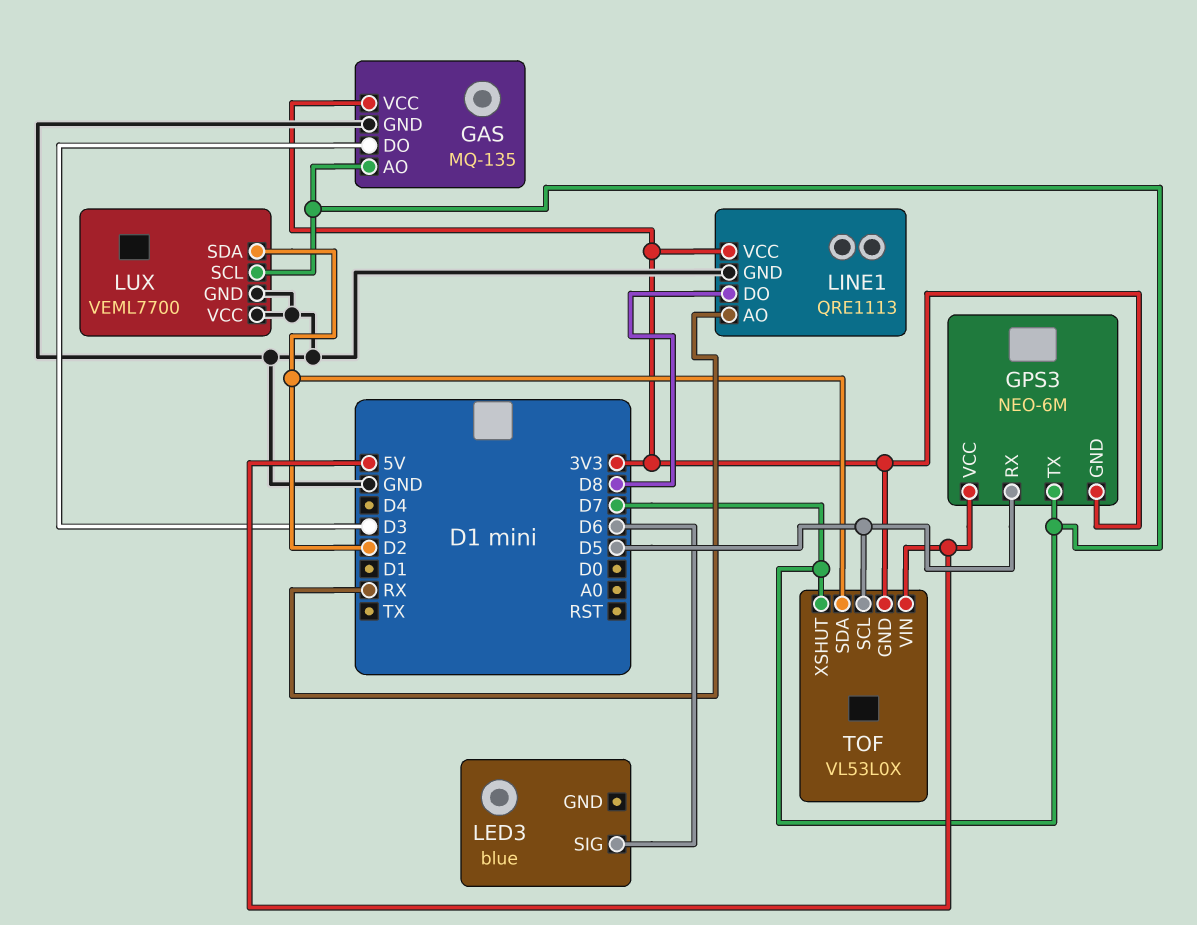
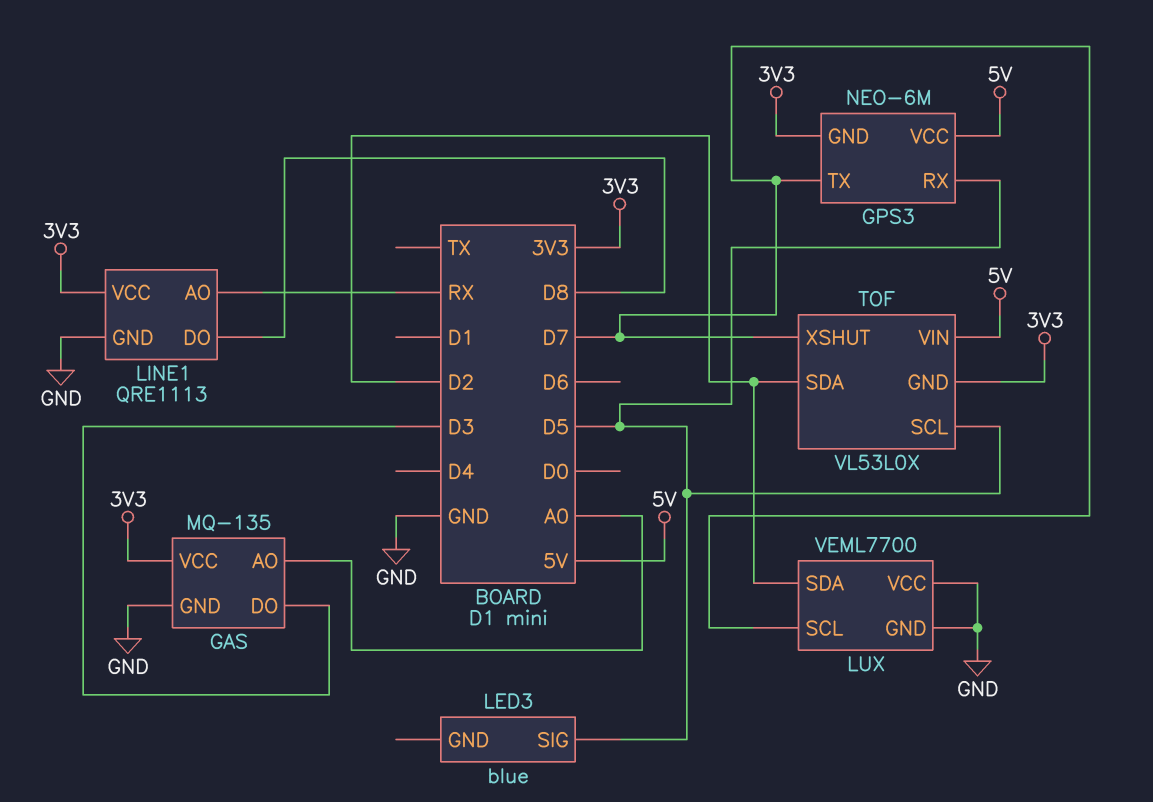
GAS pin AO: D7 -> A0
LED3 pin SIG: D6 -> D5

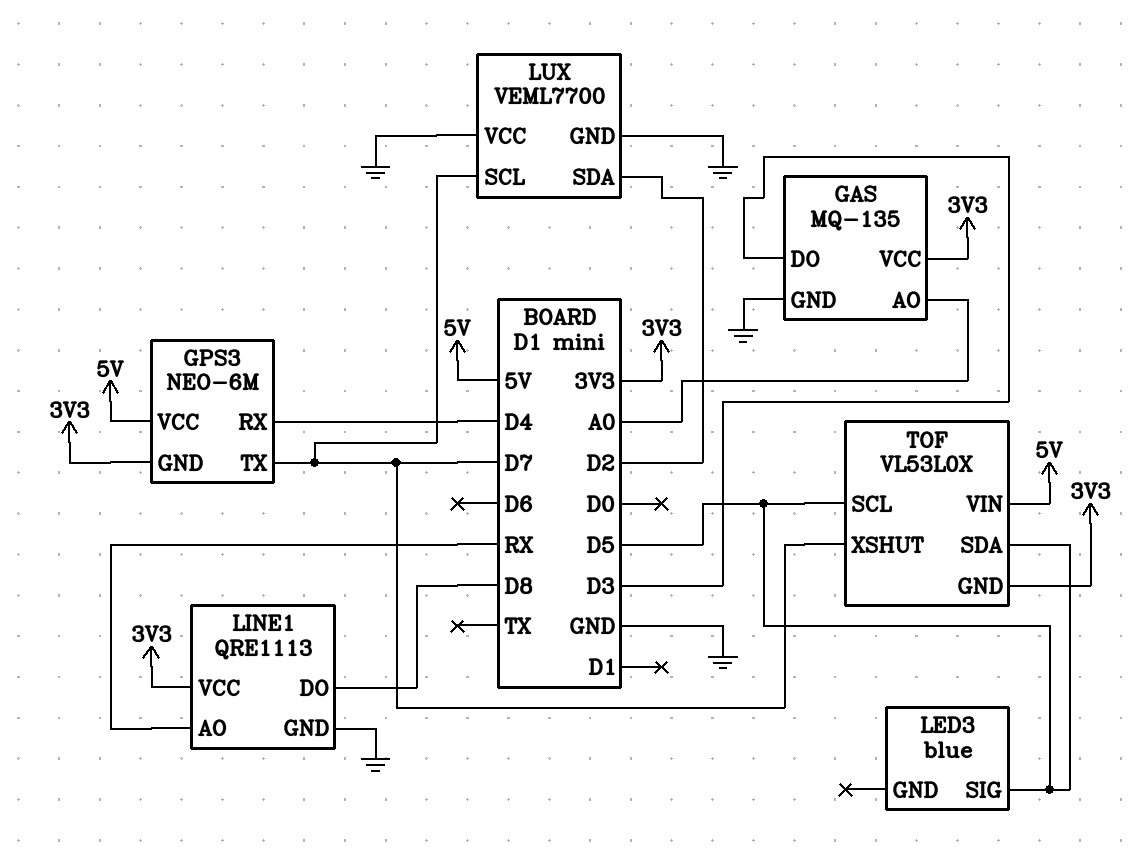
GPS3 pin RX: D5 -> D4
TOF pin SDA: D2 -> D5

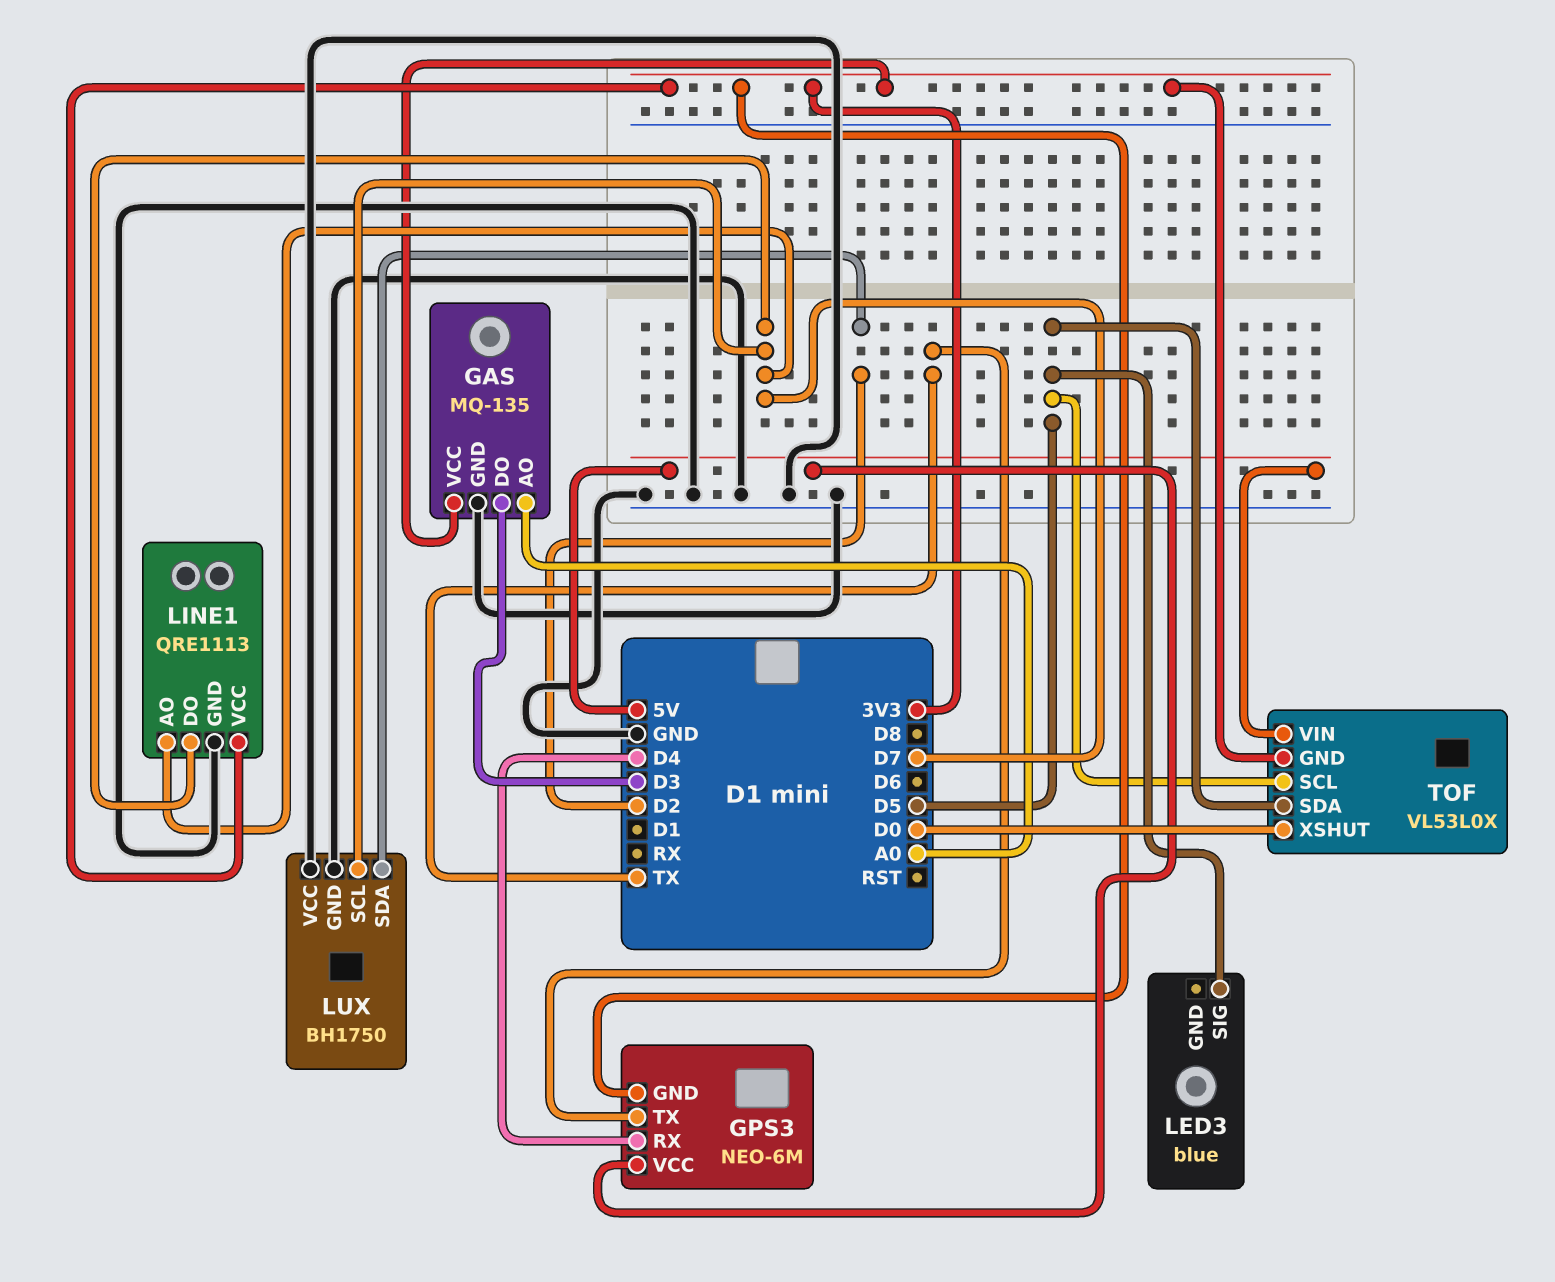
GPS3 pin TX: D7 -> TX
LINE1 pin AO: RX -> D7
LINE1 pin DO: D8 -> D7
LUX: VEML7700 -> BH1750
TOF pin XSHUT: D7 -> D0

